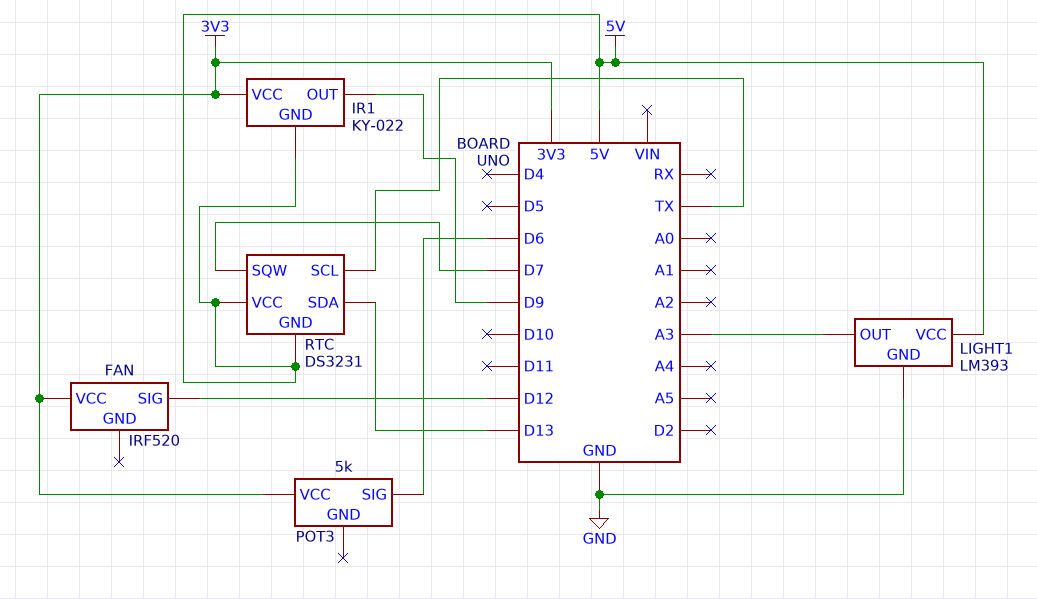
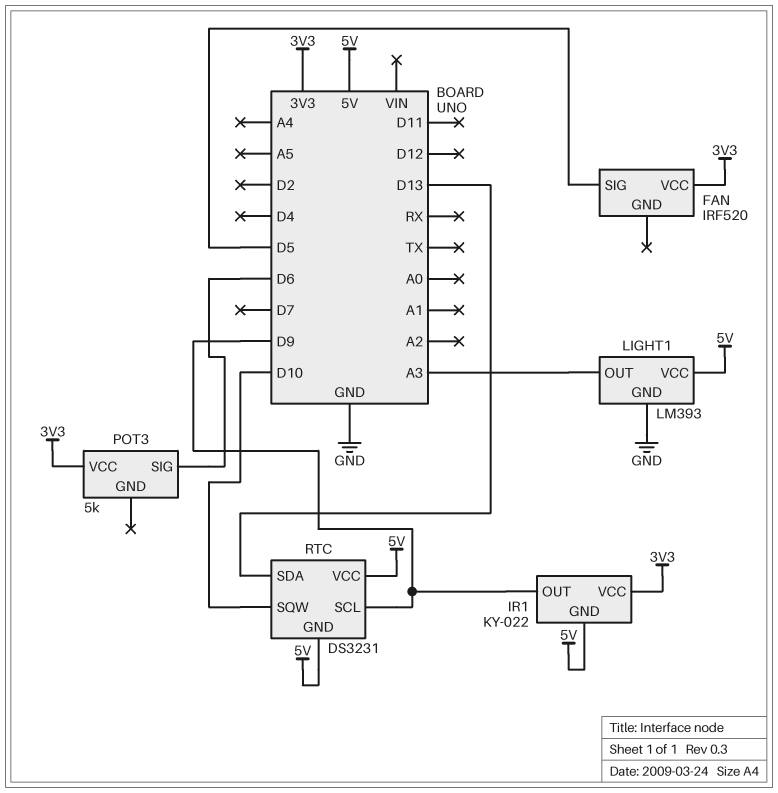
FAN pin SIG: D12 -> D5
RTC pin SCL: TX -> D9
RTC pin SQW: D7 -> D10

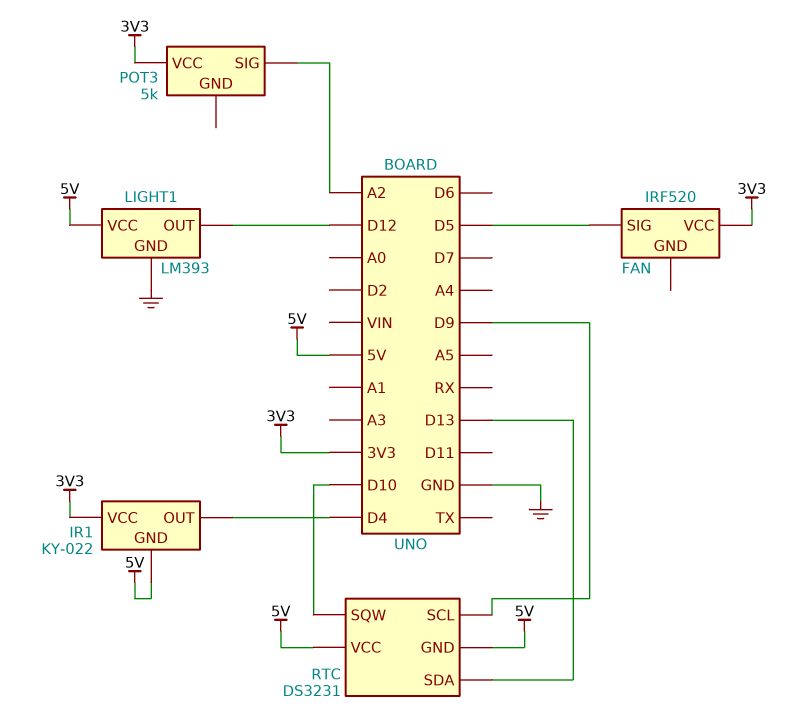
IR1 pin OUT: D9 -> D4
LIGHT1 pin OUT: A3 -> D12
POT3 pin SIG: D6 -> A2

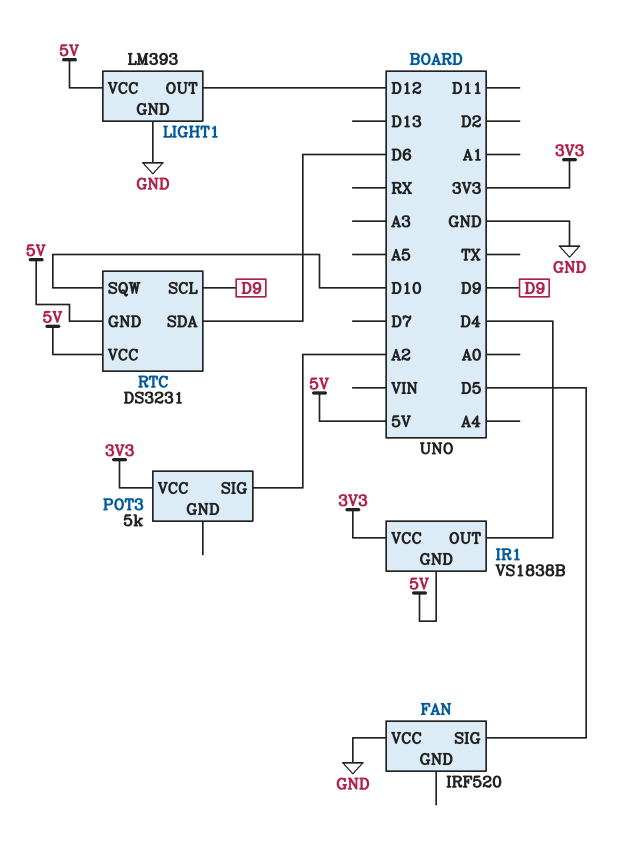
FAN pin VCC: 3V3 -> GND
IR1: KY-022 -> VS1838B
RTC pin SDA: D13 -> D6

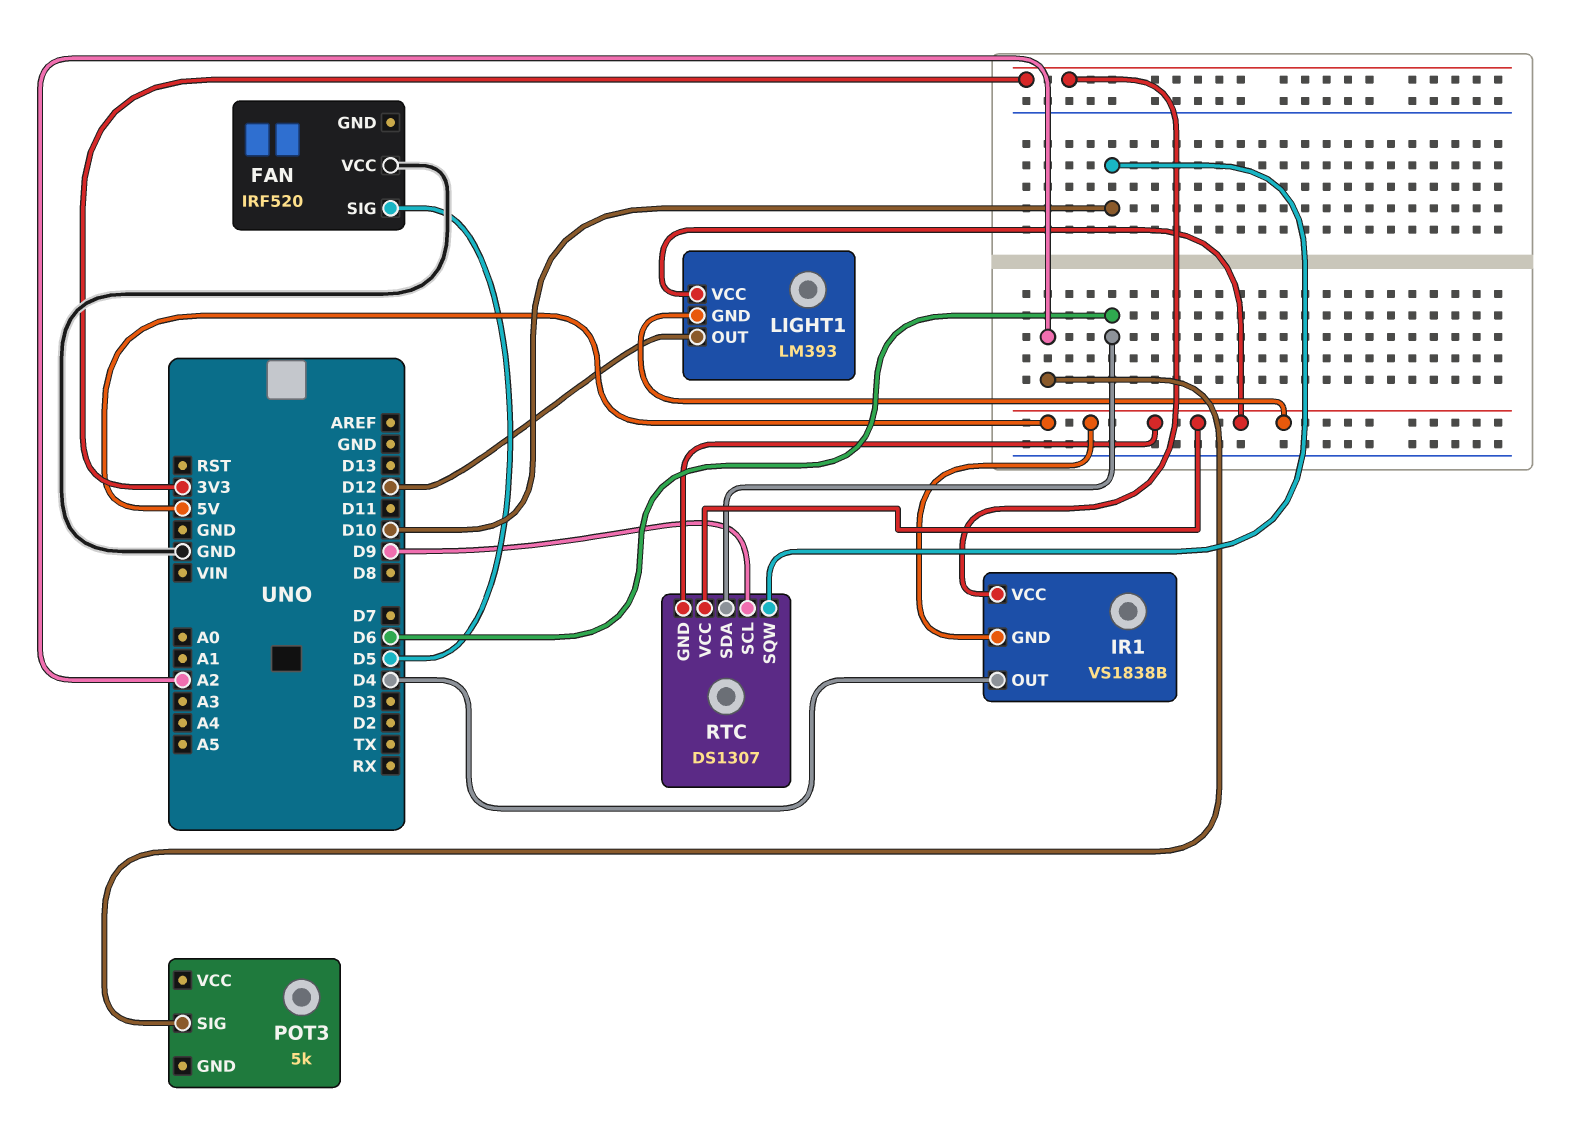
LIGHT1 pin GND: GND -> 5V
POT3 pin VCC: 3V3 -> none
RTC: DS3231 -> DS1307

